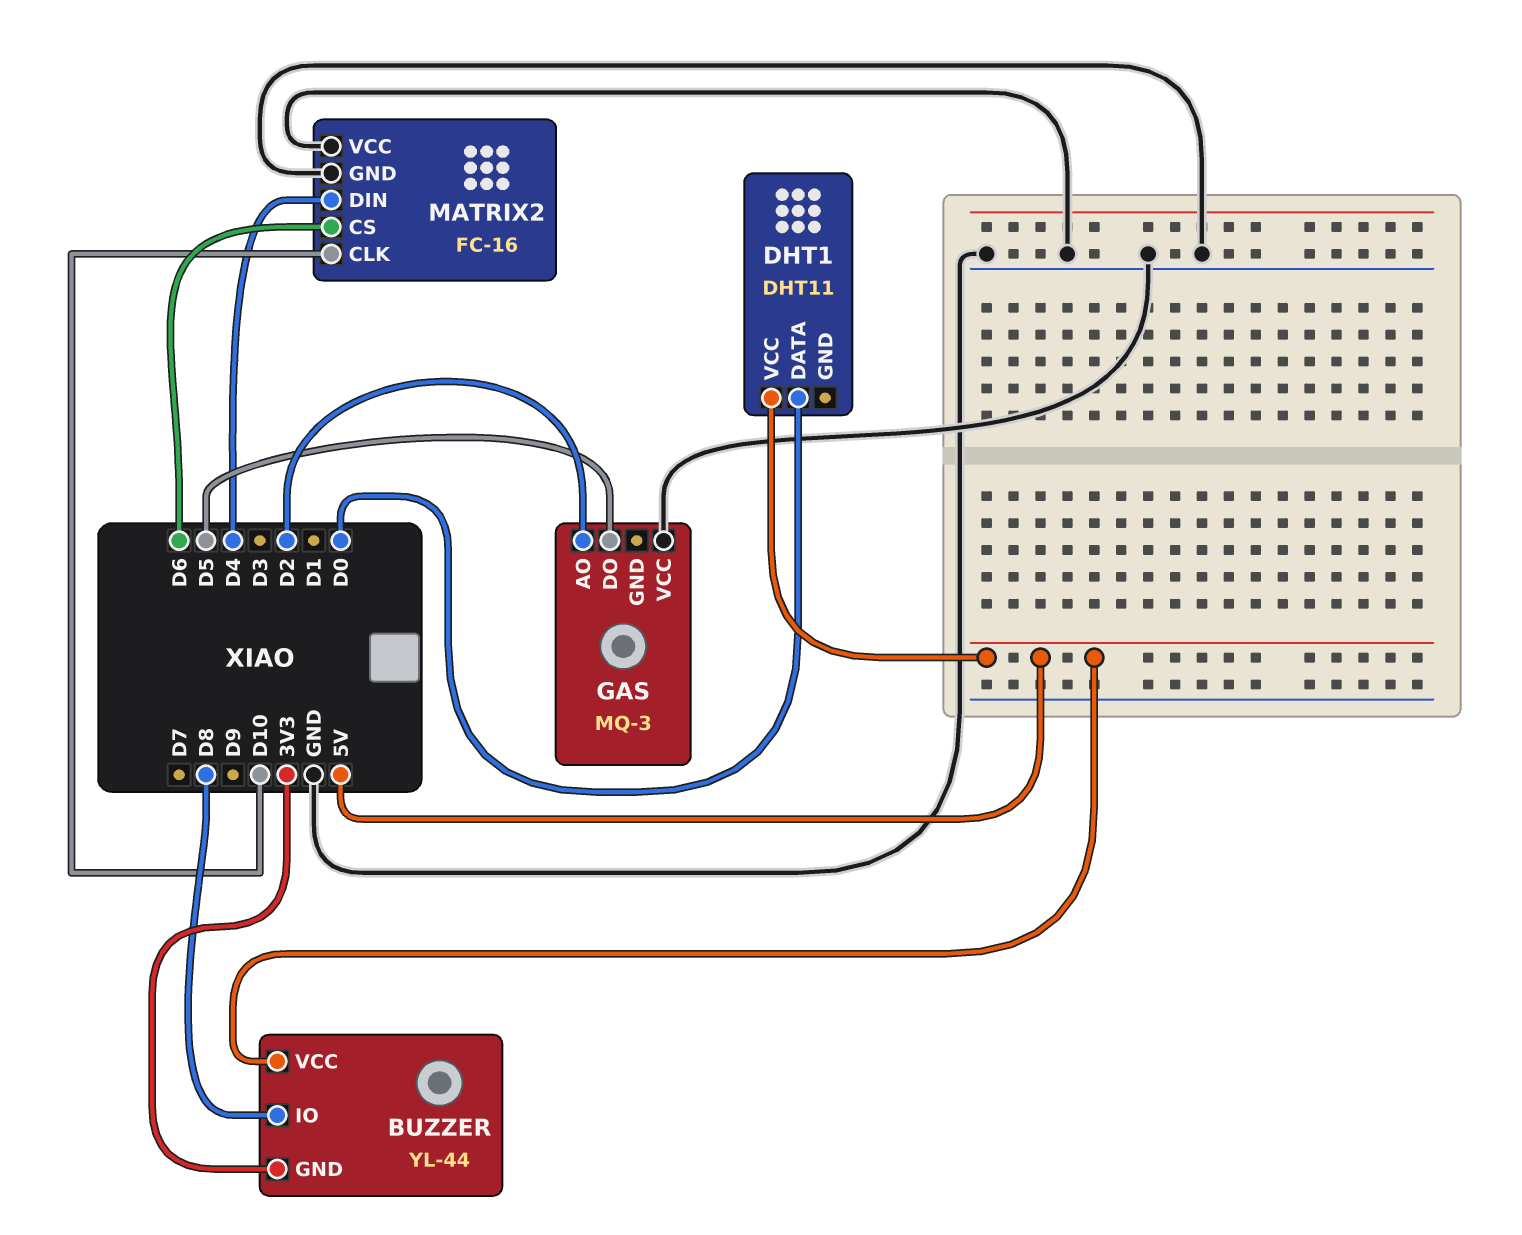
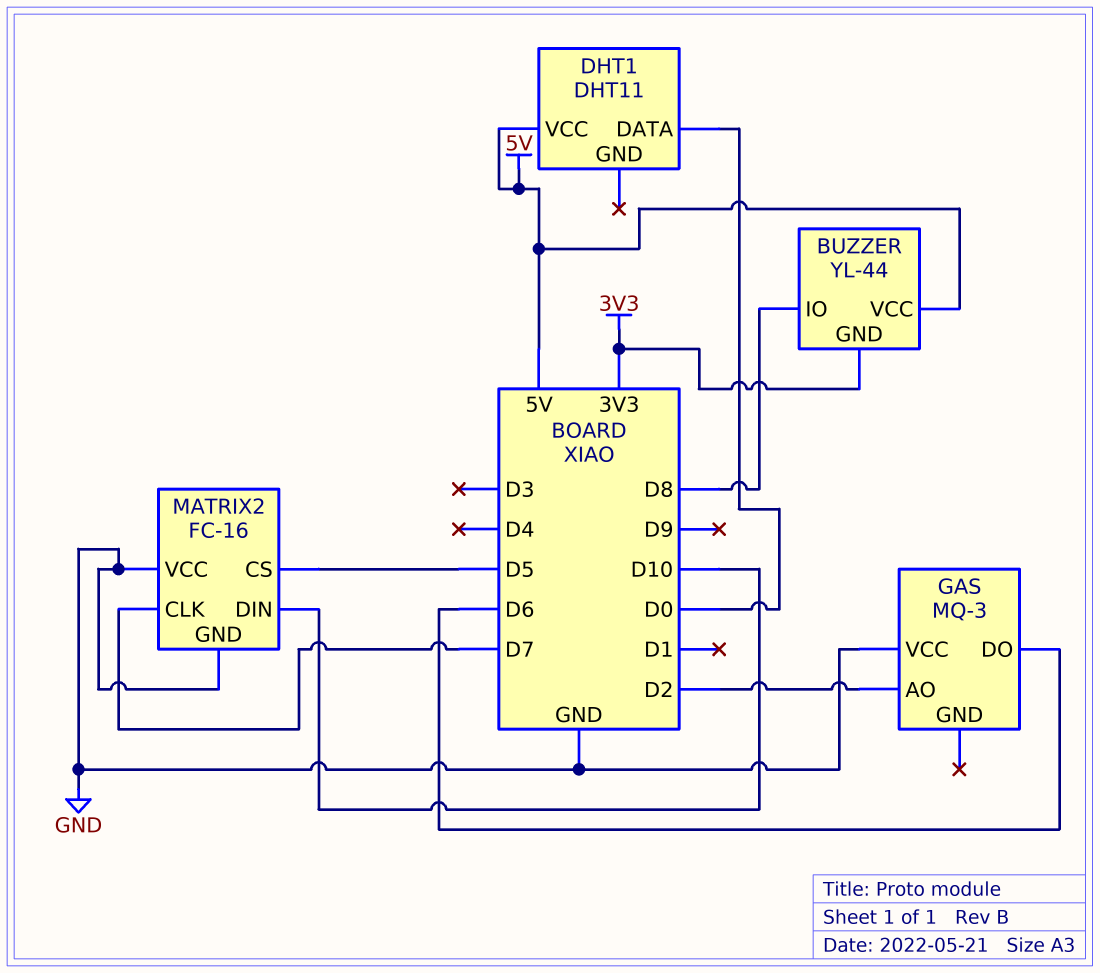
GAS pin DO: D5 -> D6
MATRIX2 pin CLK: D10 -> D7
MATRIX2 pin CS: D6 -> D5
MATRIX2 pin DIN: D4 -> D10

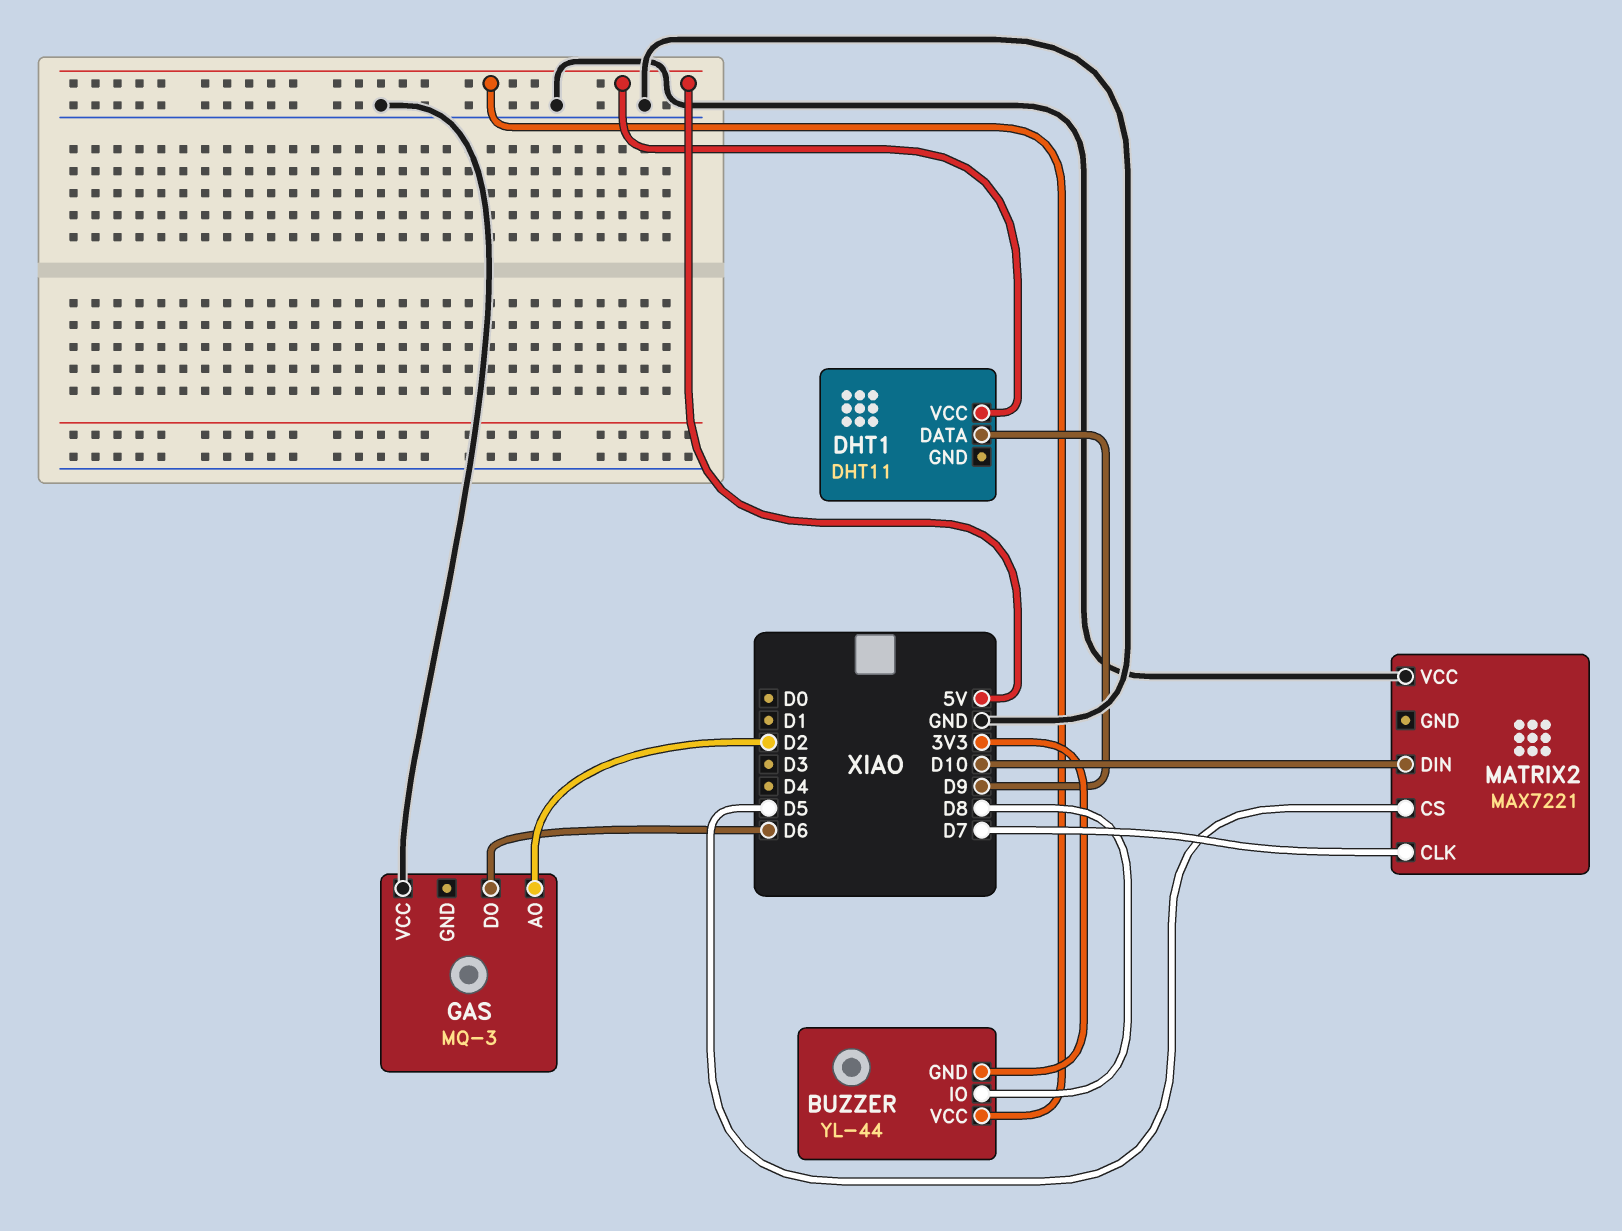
DHT1 pin DATA: D0 -> D9
MATRIX2: FC-16 -> MAX7221
MATRIX2 pin GND: GND -> none

